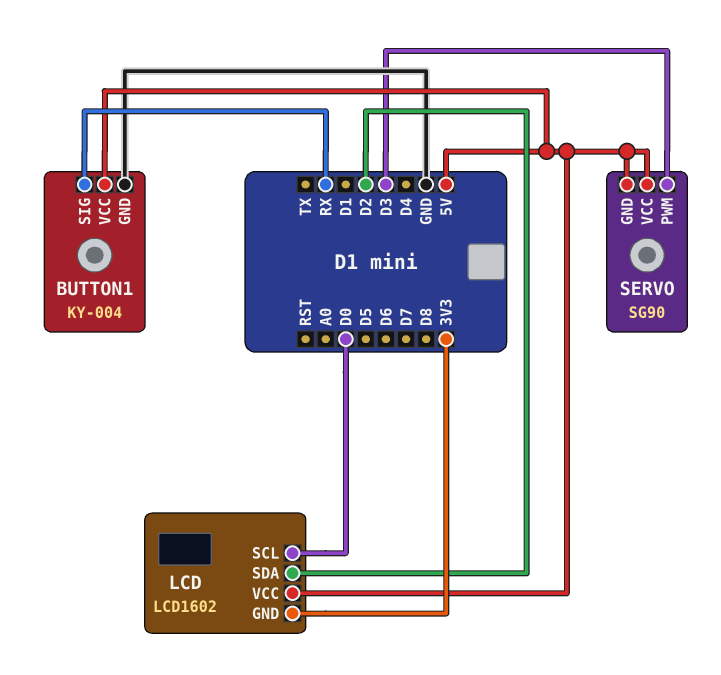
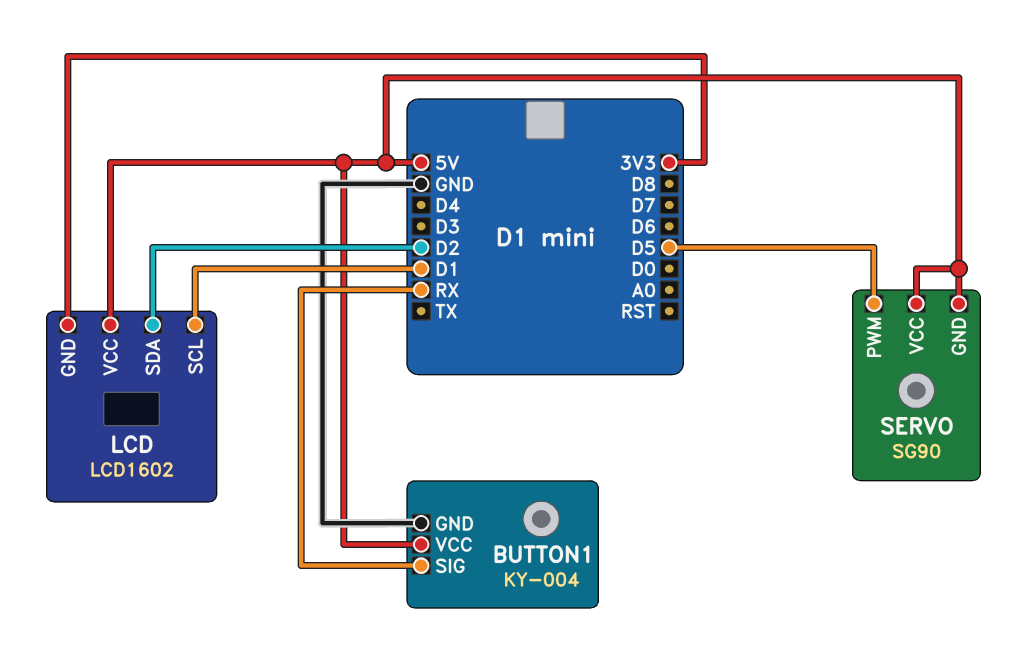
LCD pin SCL: D0 -> D1
SERVO pin PWM: D3 -> D5

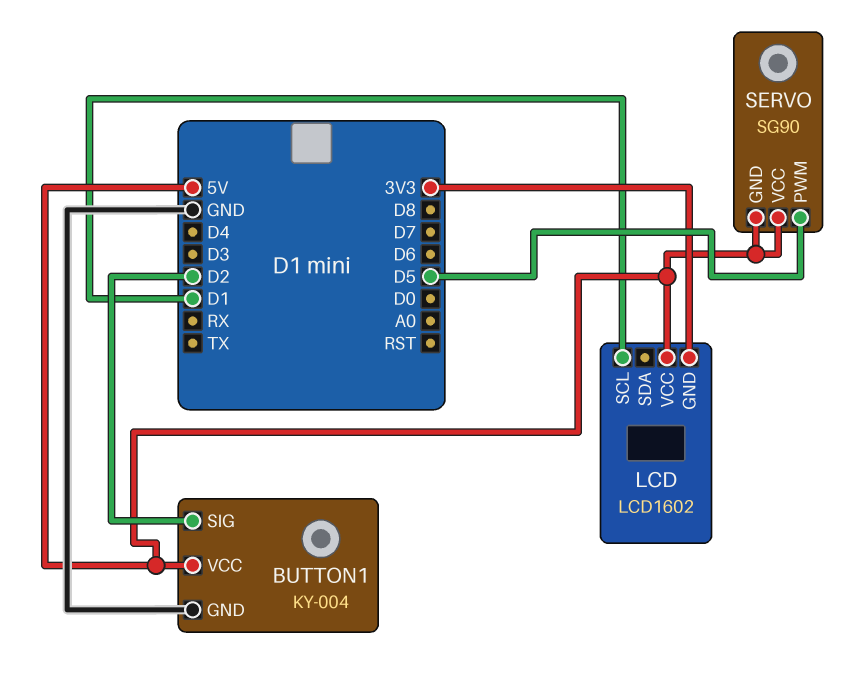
BUTTON1 pin SIG: RX -> D2
LCD pin SDA: D2 -> none

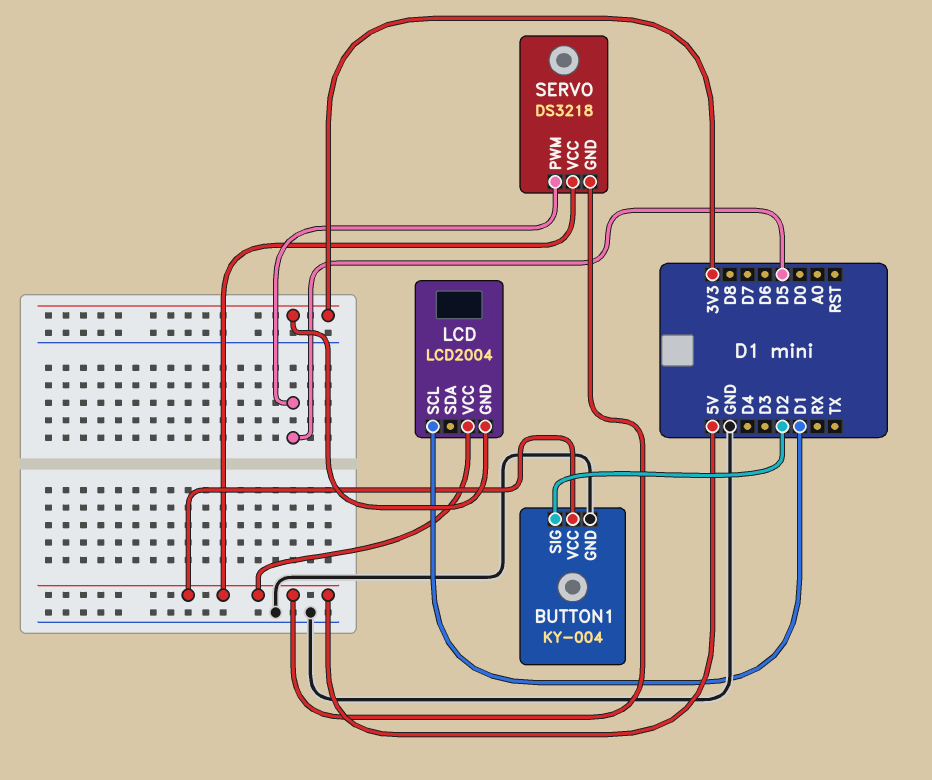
LCD: LCD1602 -> LCD2004
SERVO: SG90 -> DS3218

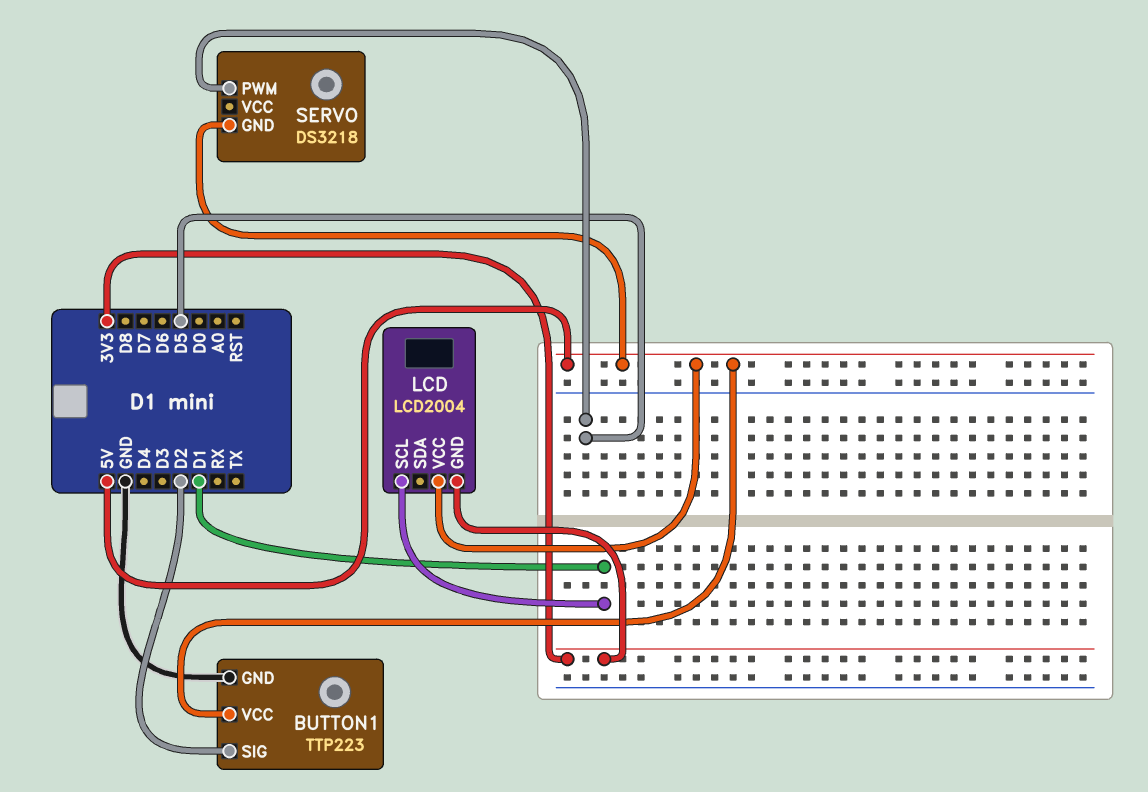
BUTTON1: KY-004 -> TTP223
SERVO pin VCC: 5V -> none

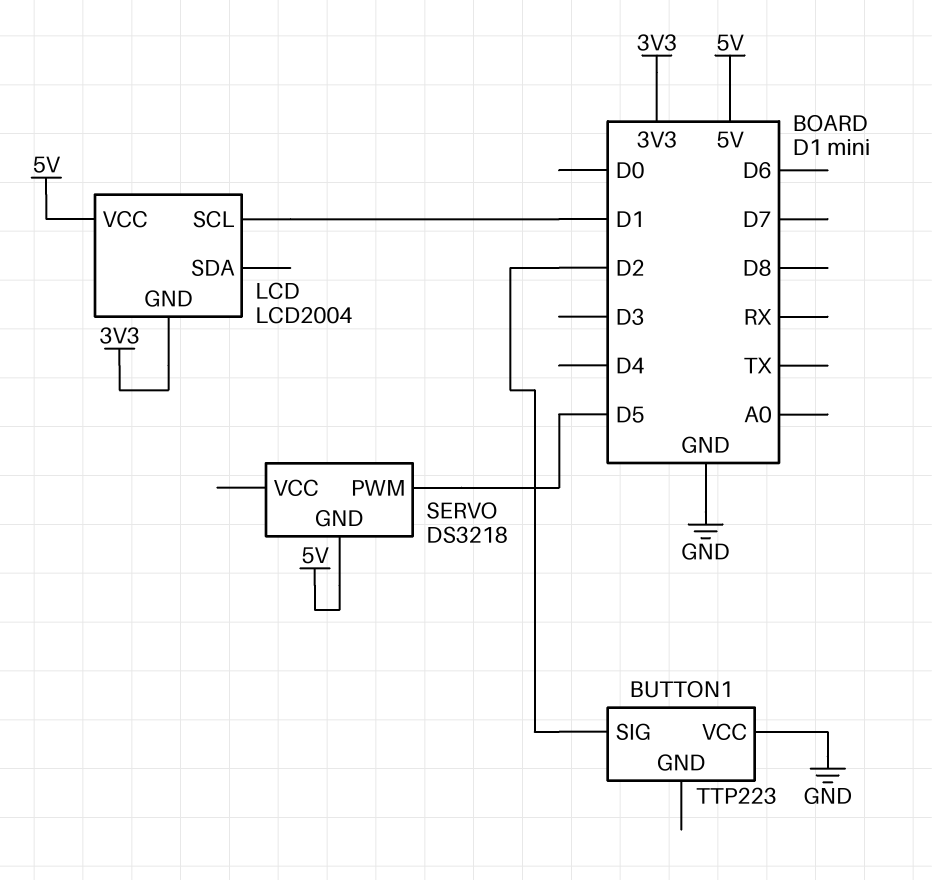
BUTTON1 pin GND: GND -> none
BUTTON1 pin VCC: 5V -> GND

